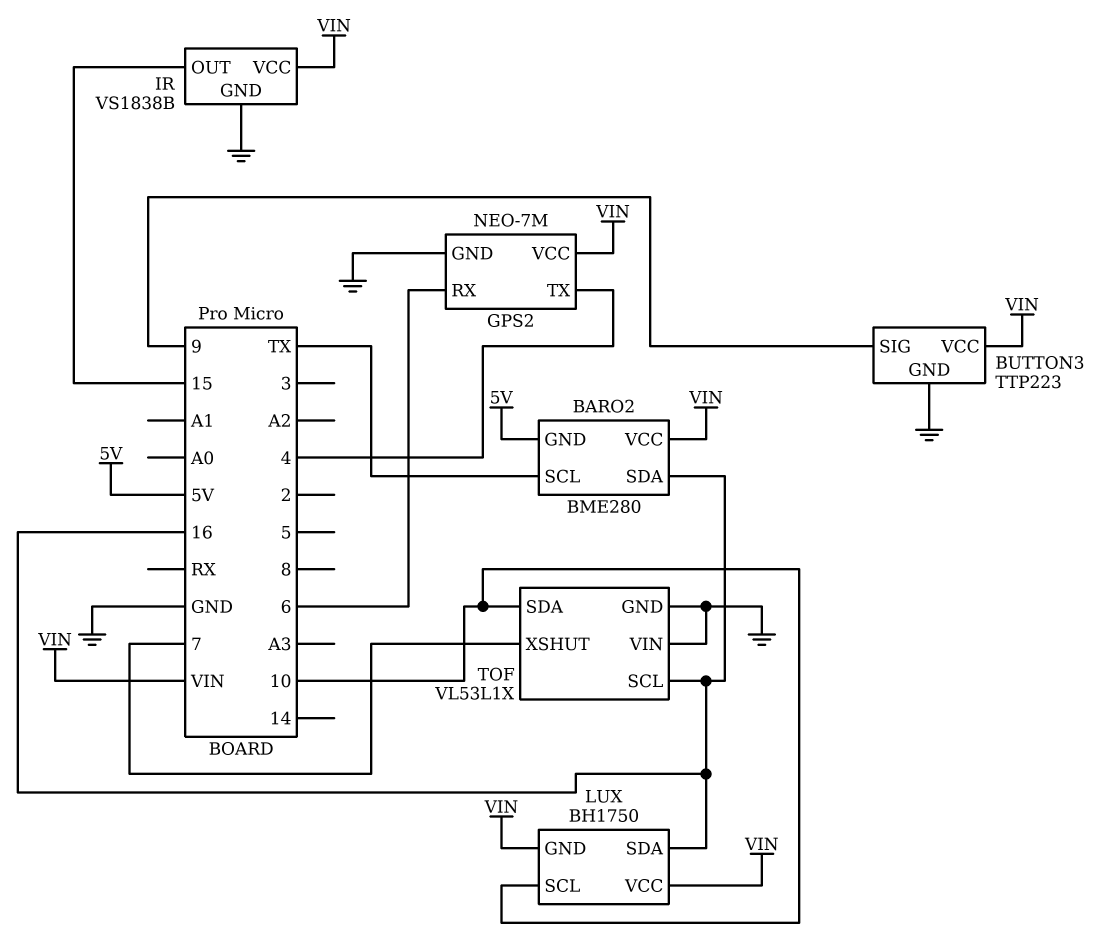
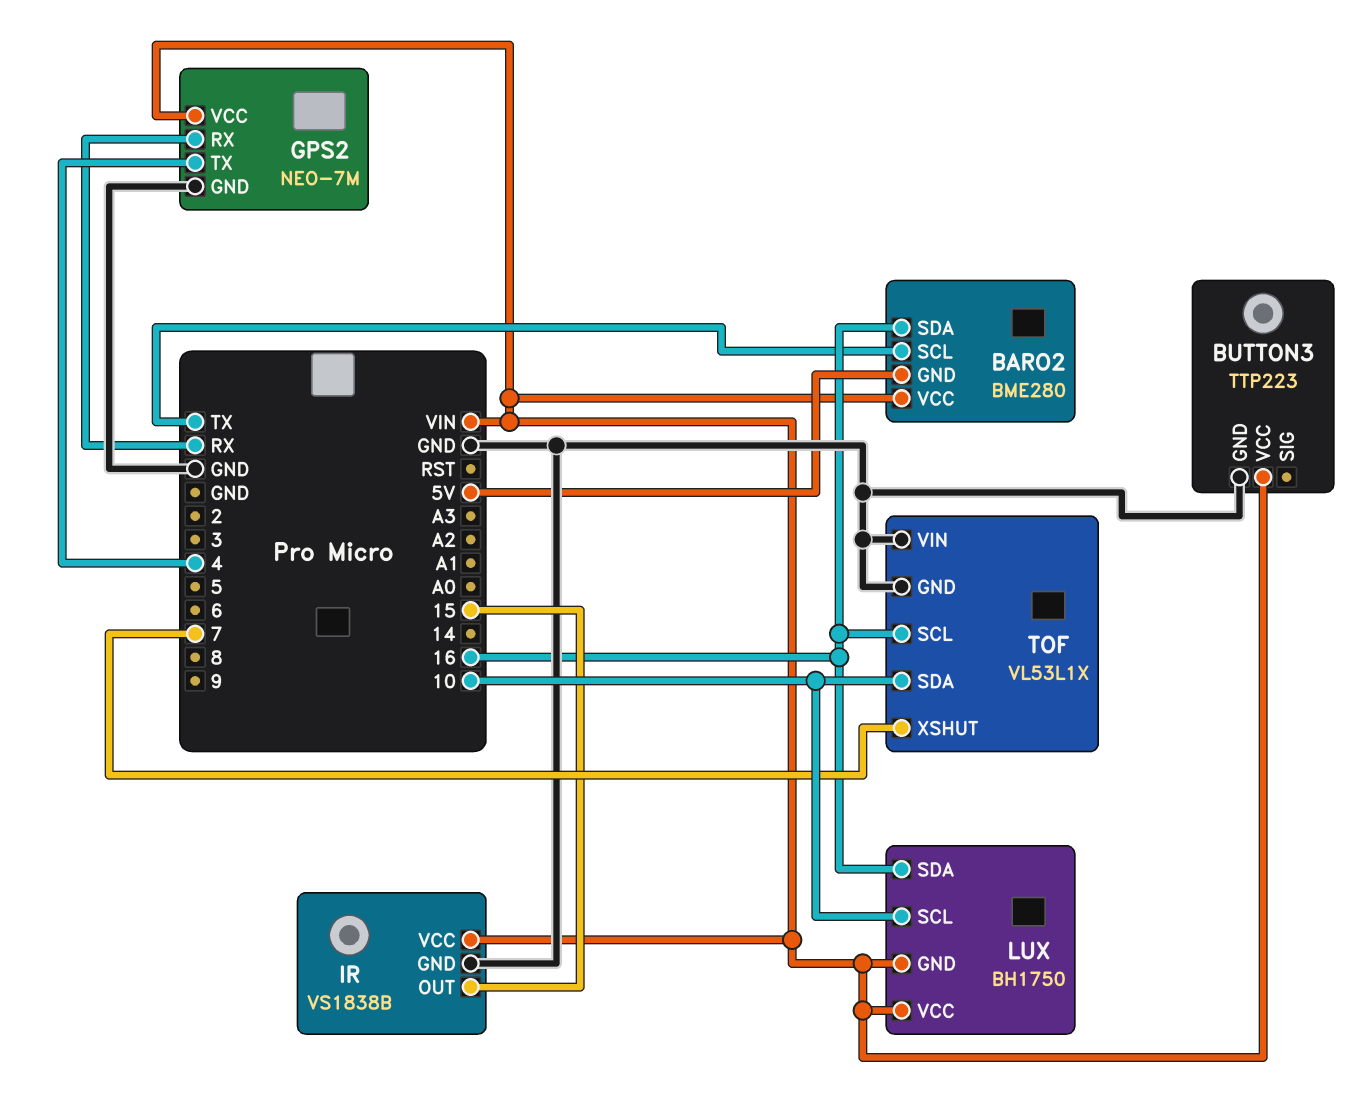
BUTTON3 pin SIG: 9 -> none
GPS2 pin RX: 6 -> RX

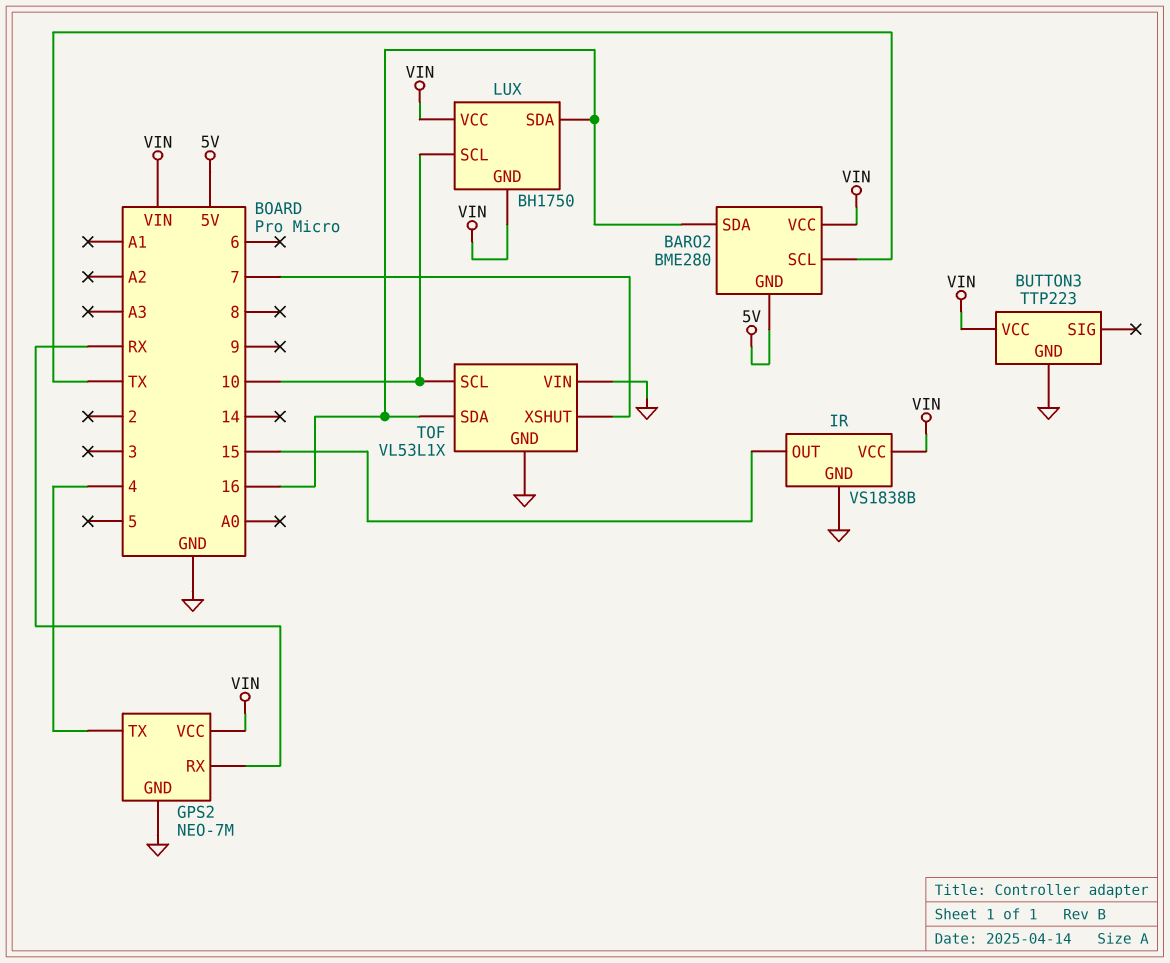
TOF pin SCL: 16 -> 10
TOF pin SDA: 10 -> 16

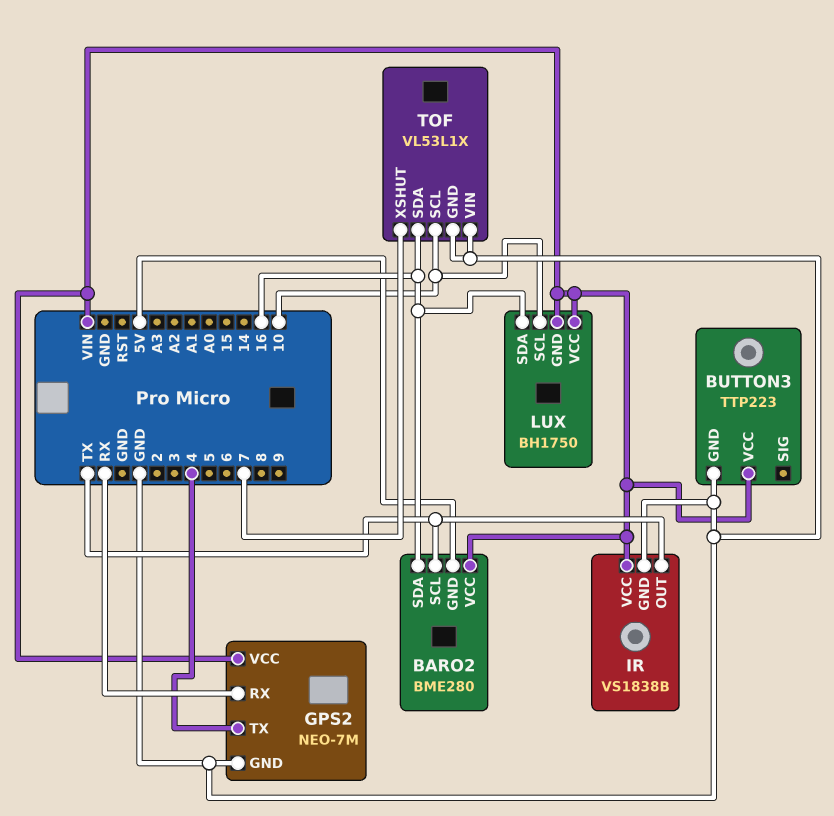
IR pin OUT: 15 -> TX

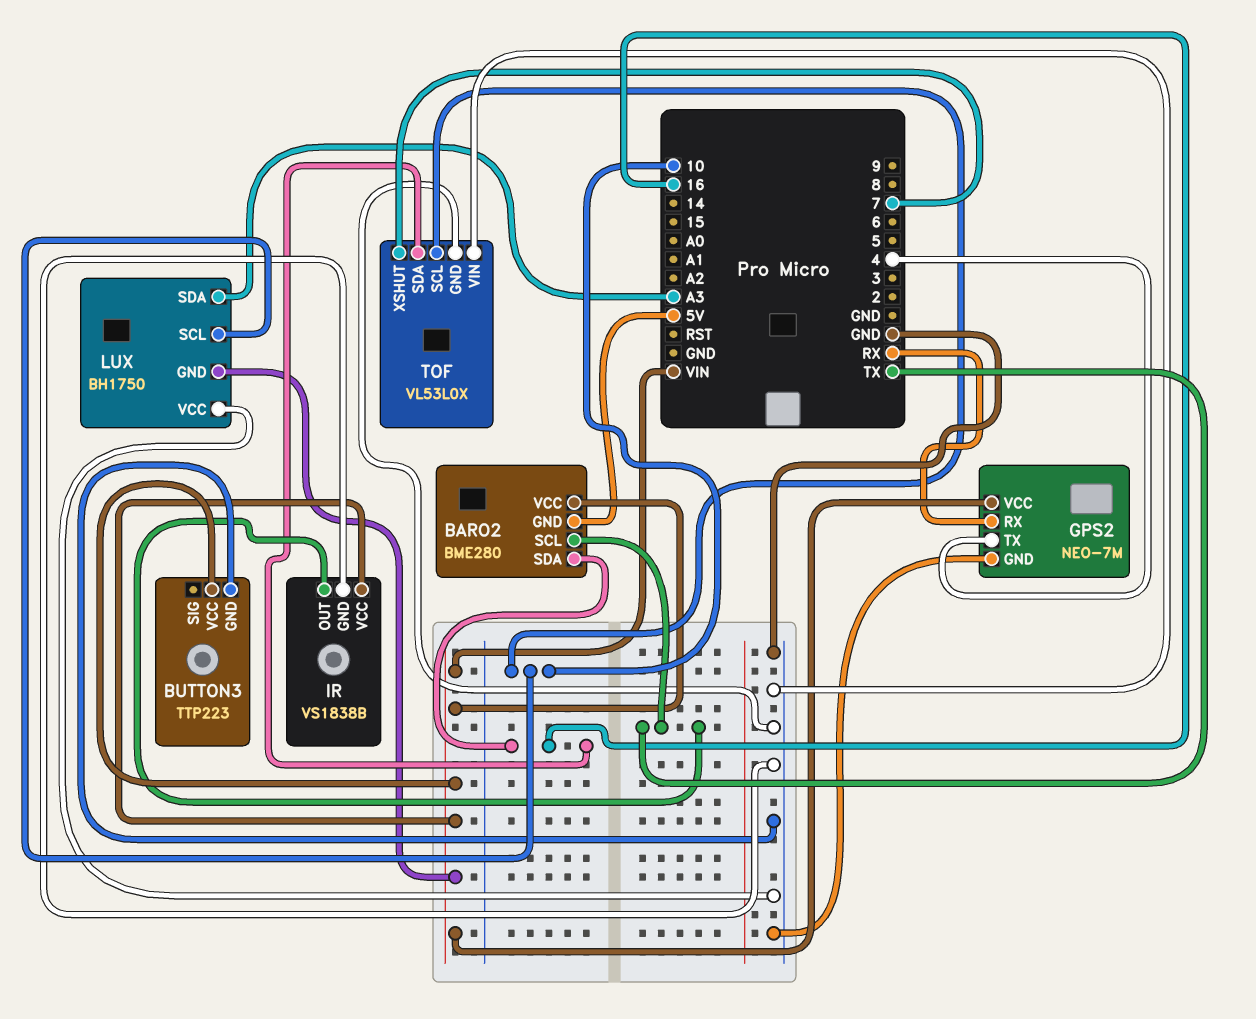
LUX pin SDA: 16 -> A3
LUX pin VCC: VIN -> GND
TOF: VL53L1X -> VL53L0X

